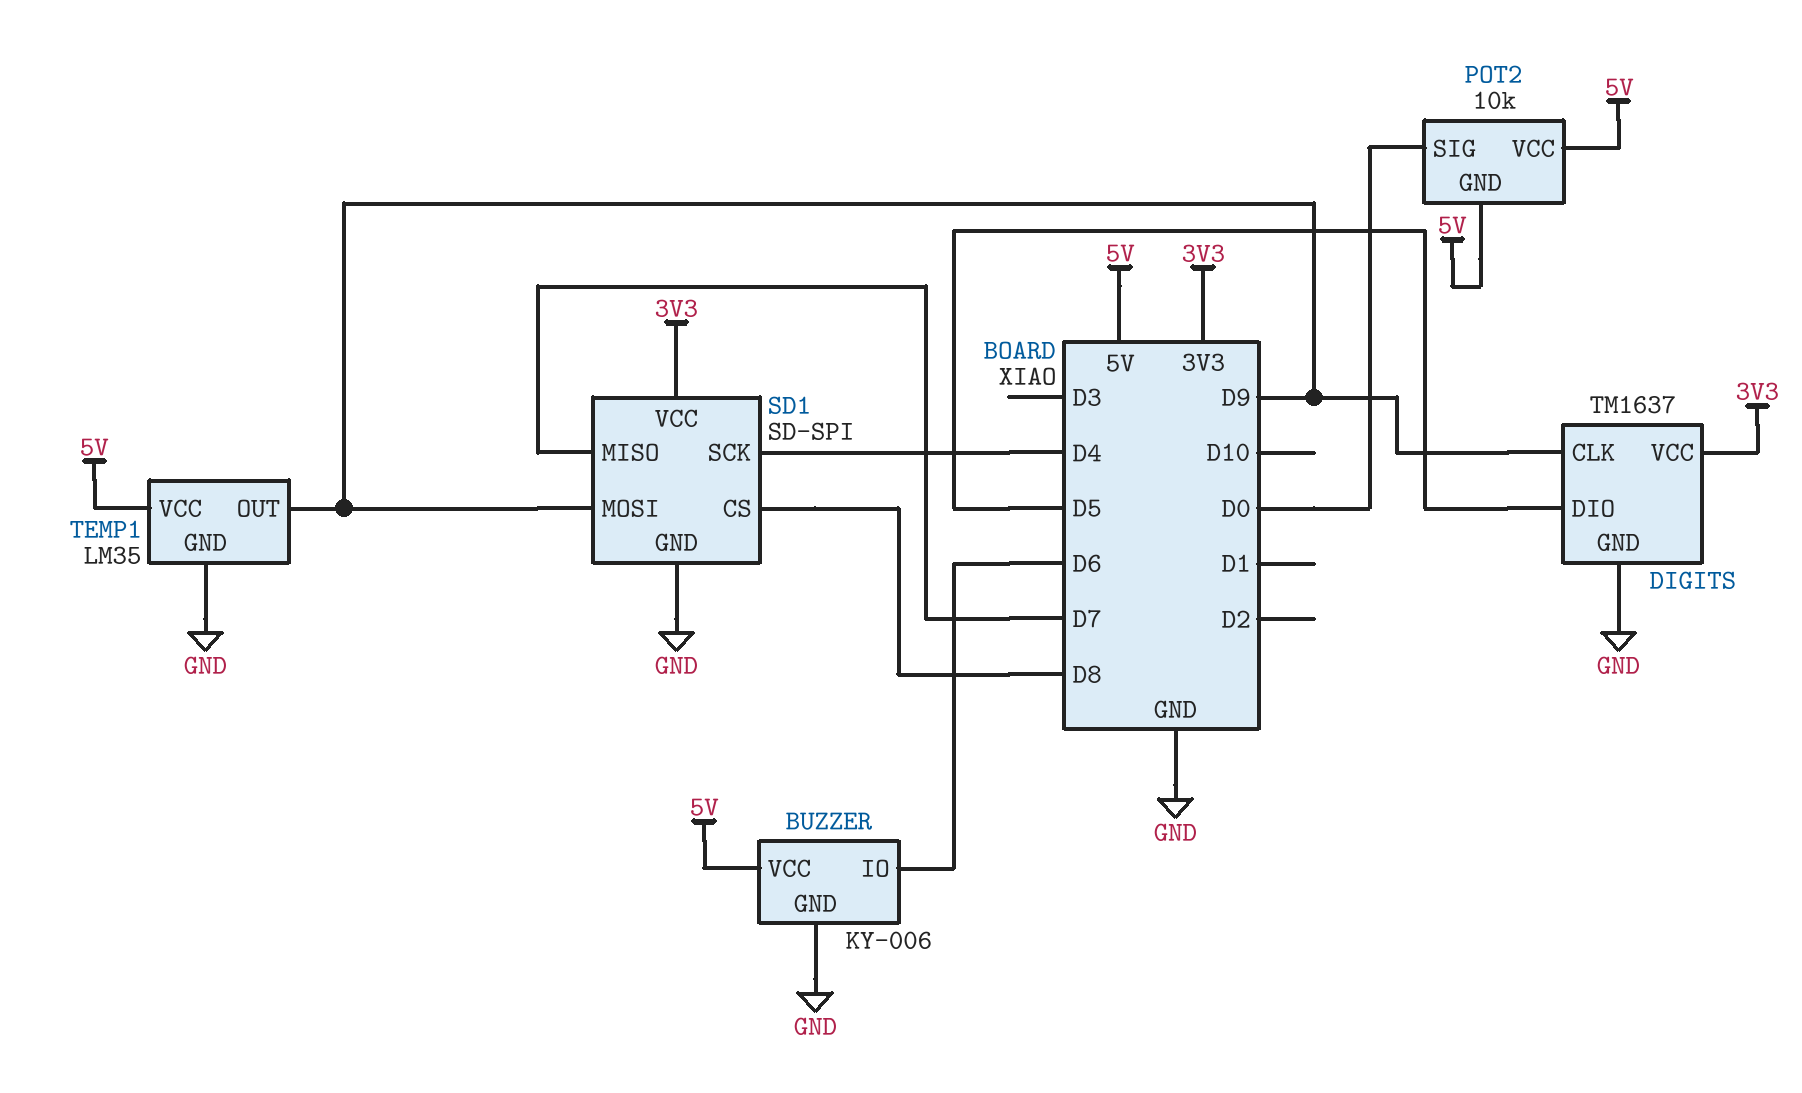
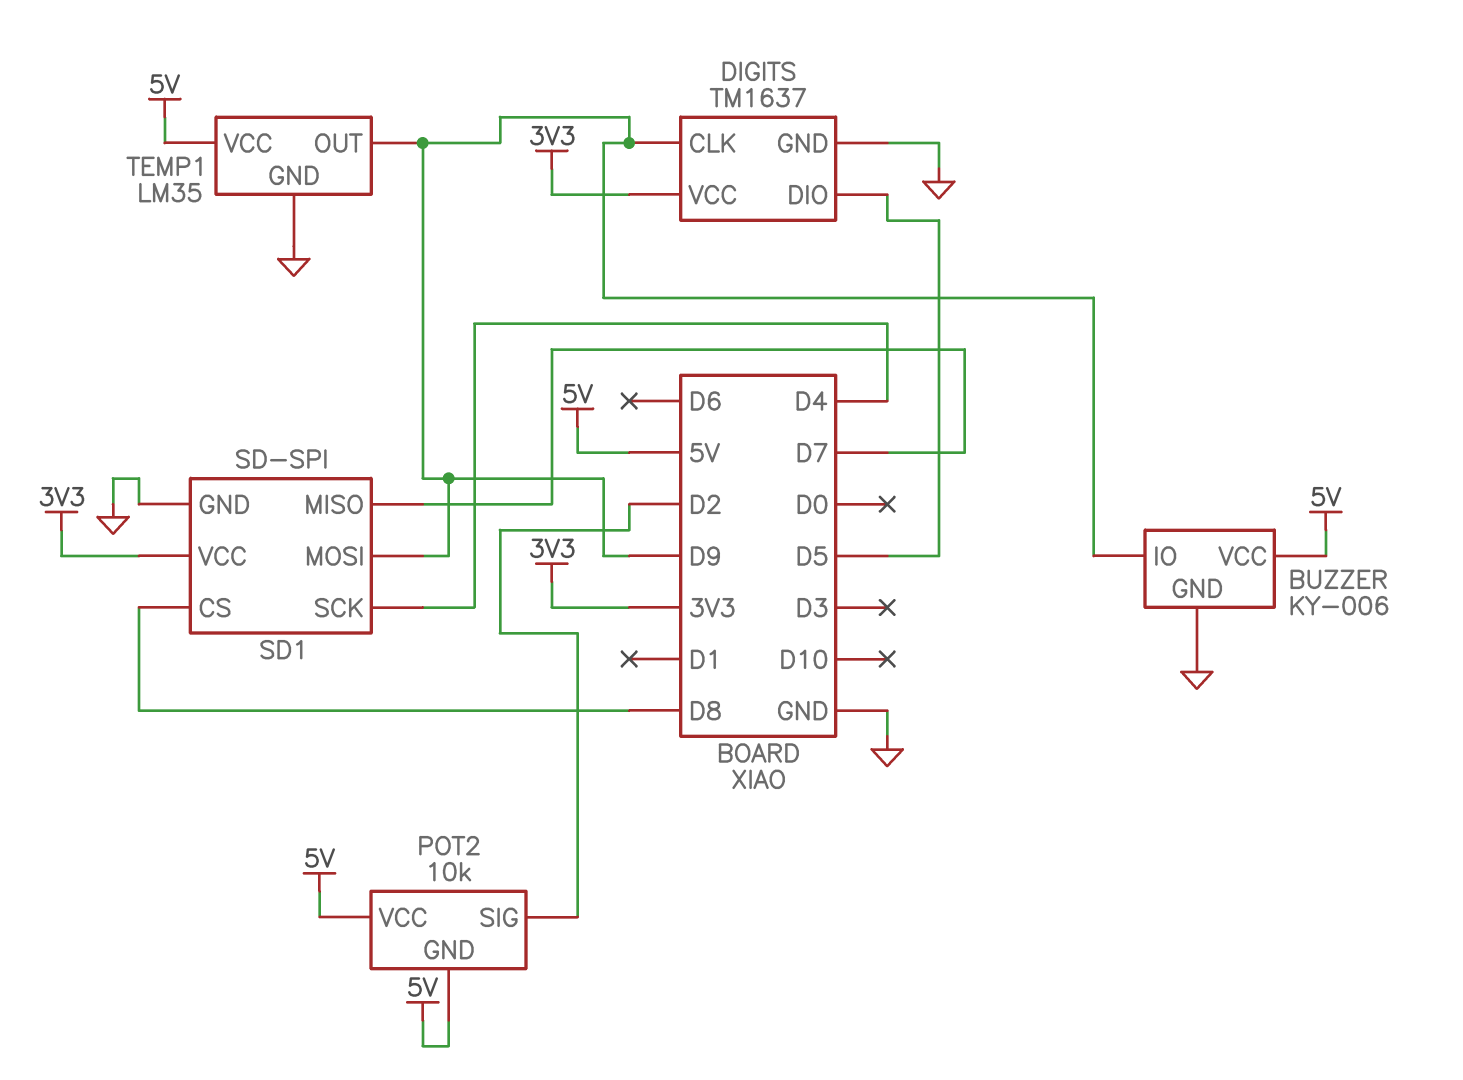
BUZZER pin IO: D6 -> D9
POT2 pin SIG: D0 -> D2

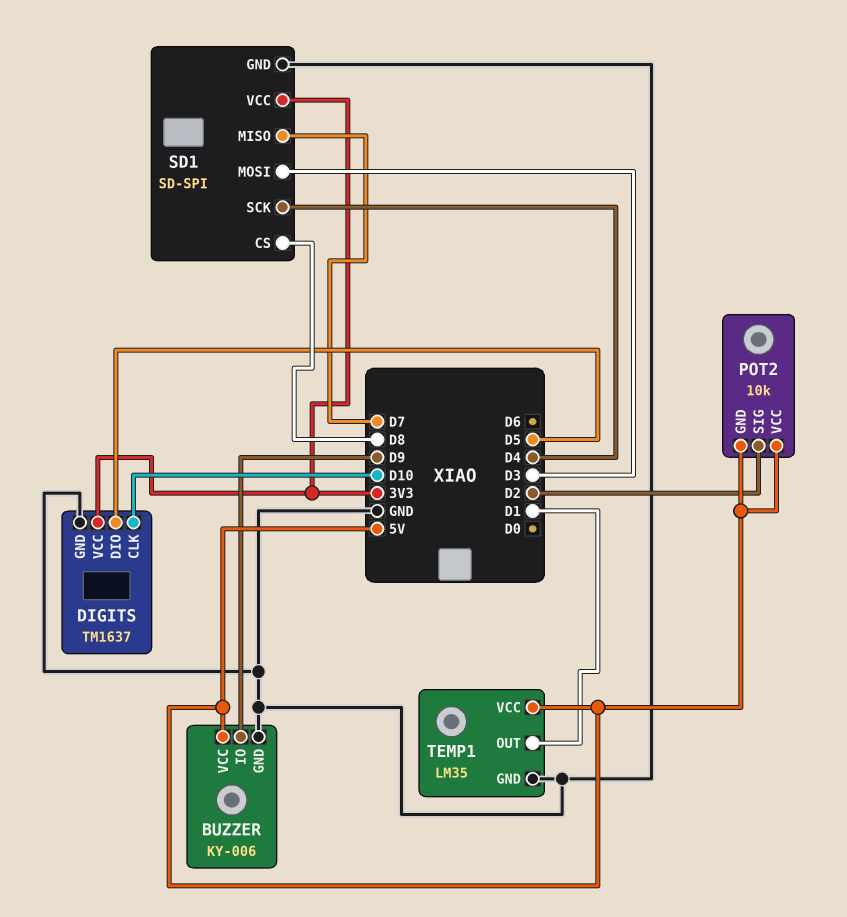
DIGITS pin CLK: D9 -> D10
SD1 pin MOSI: D9 -> D3
TEMP1 pin OUT: D9 -> D1

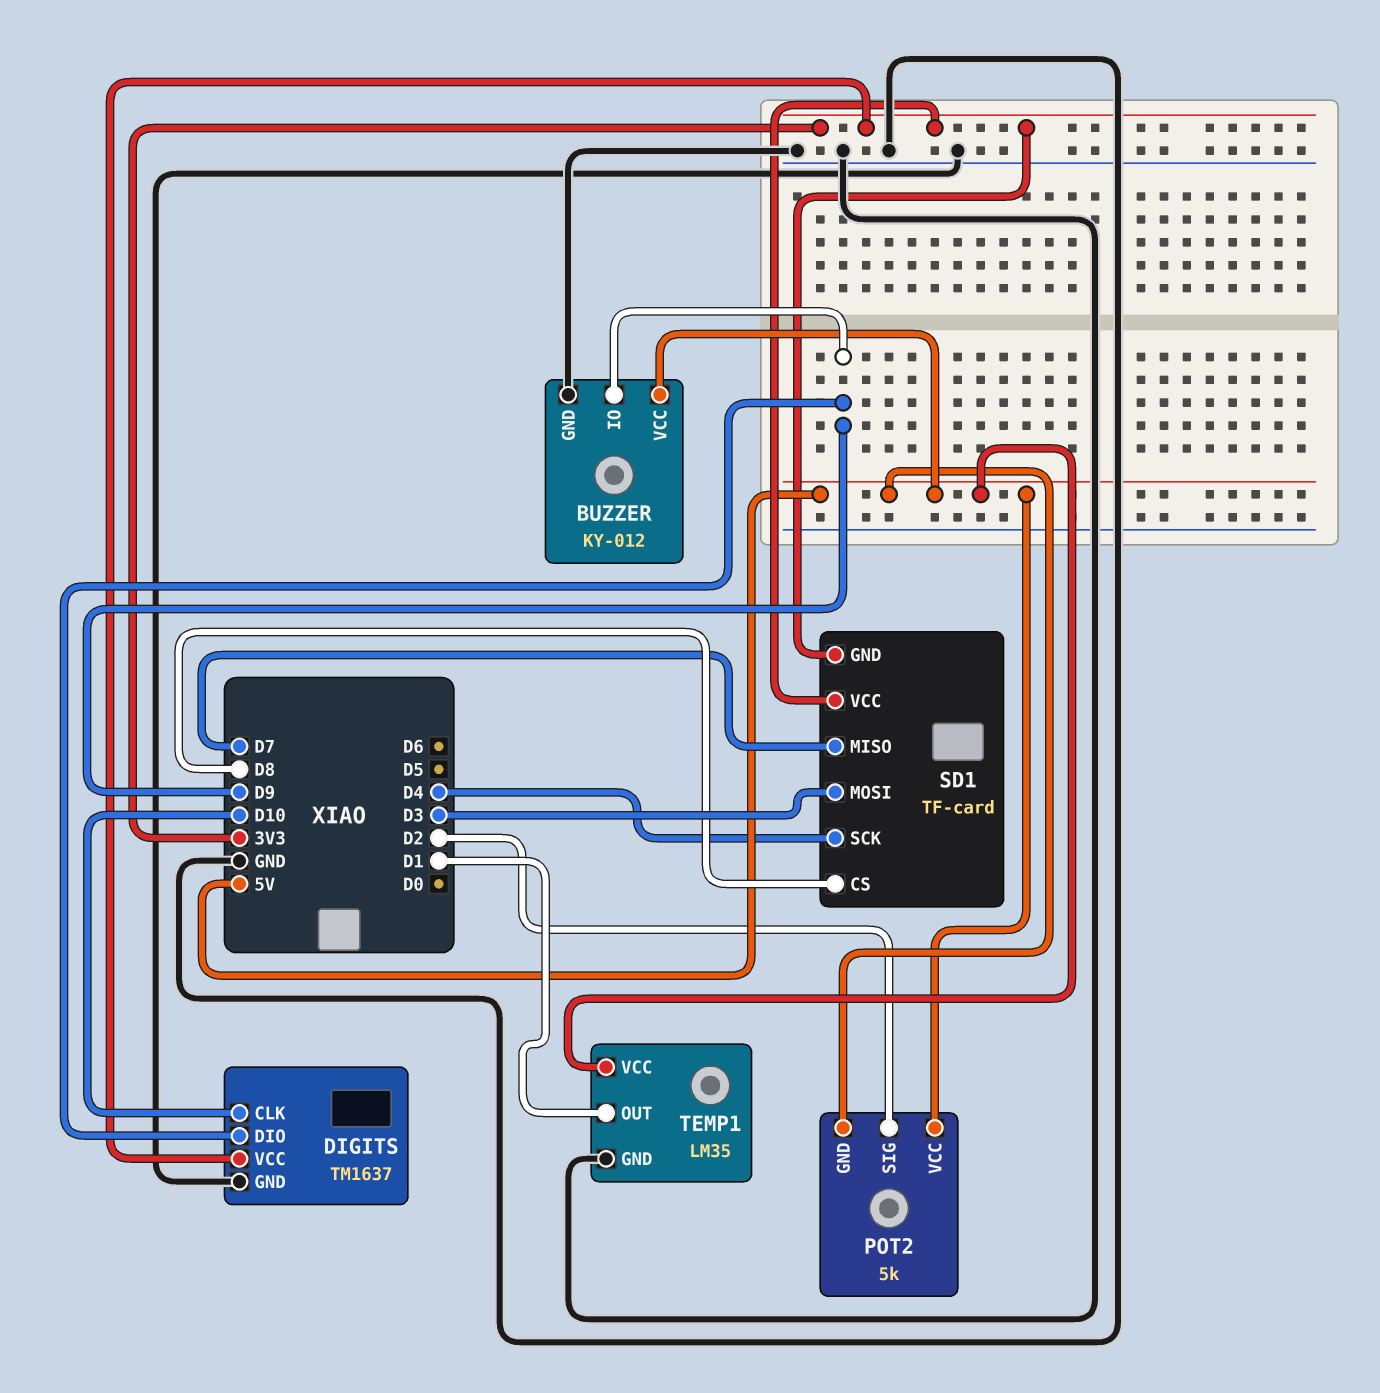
BUZZER: KY-006 -> KY-012
DIGITS pin DIO: D5 -> D9
POT2: 10k -> 5k
SD1: SD-SPI -> TF-card
SD1 pin GND: GND -> 3V3

